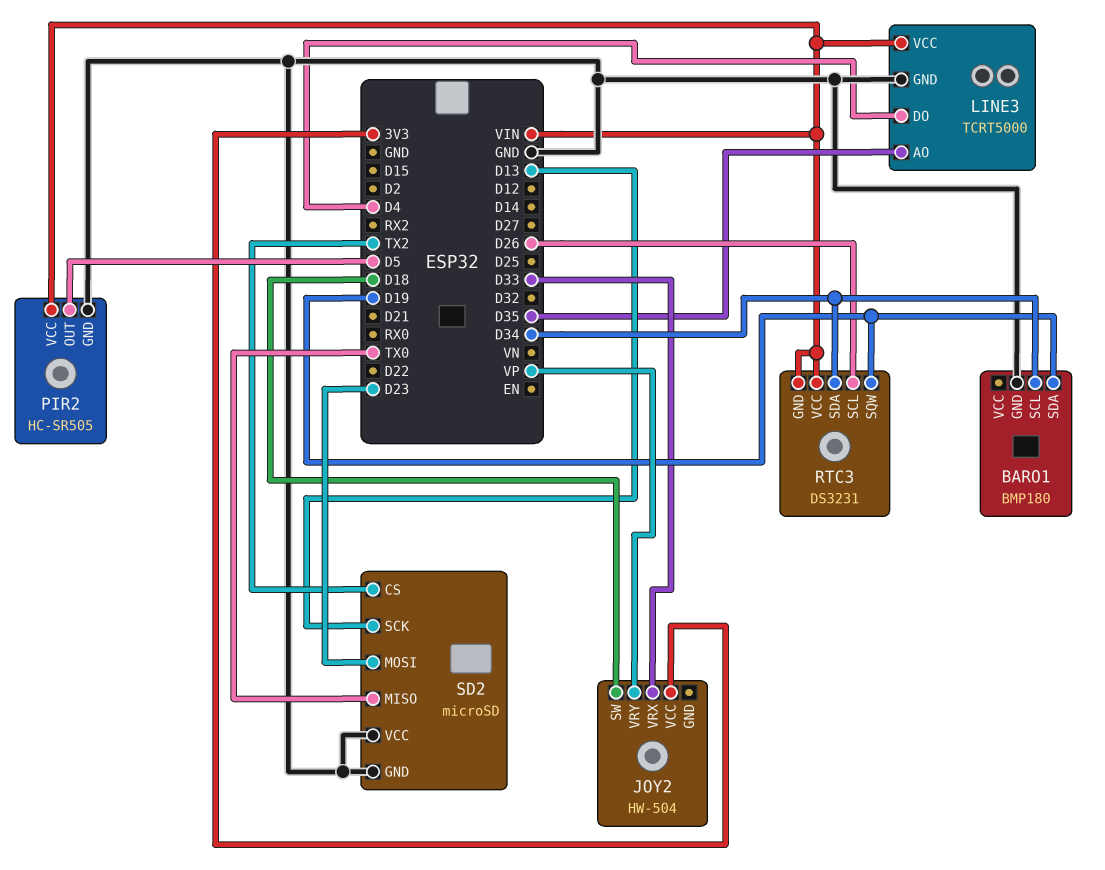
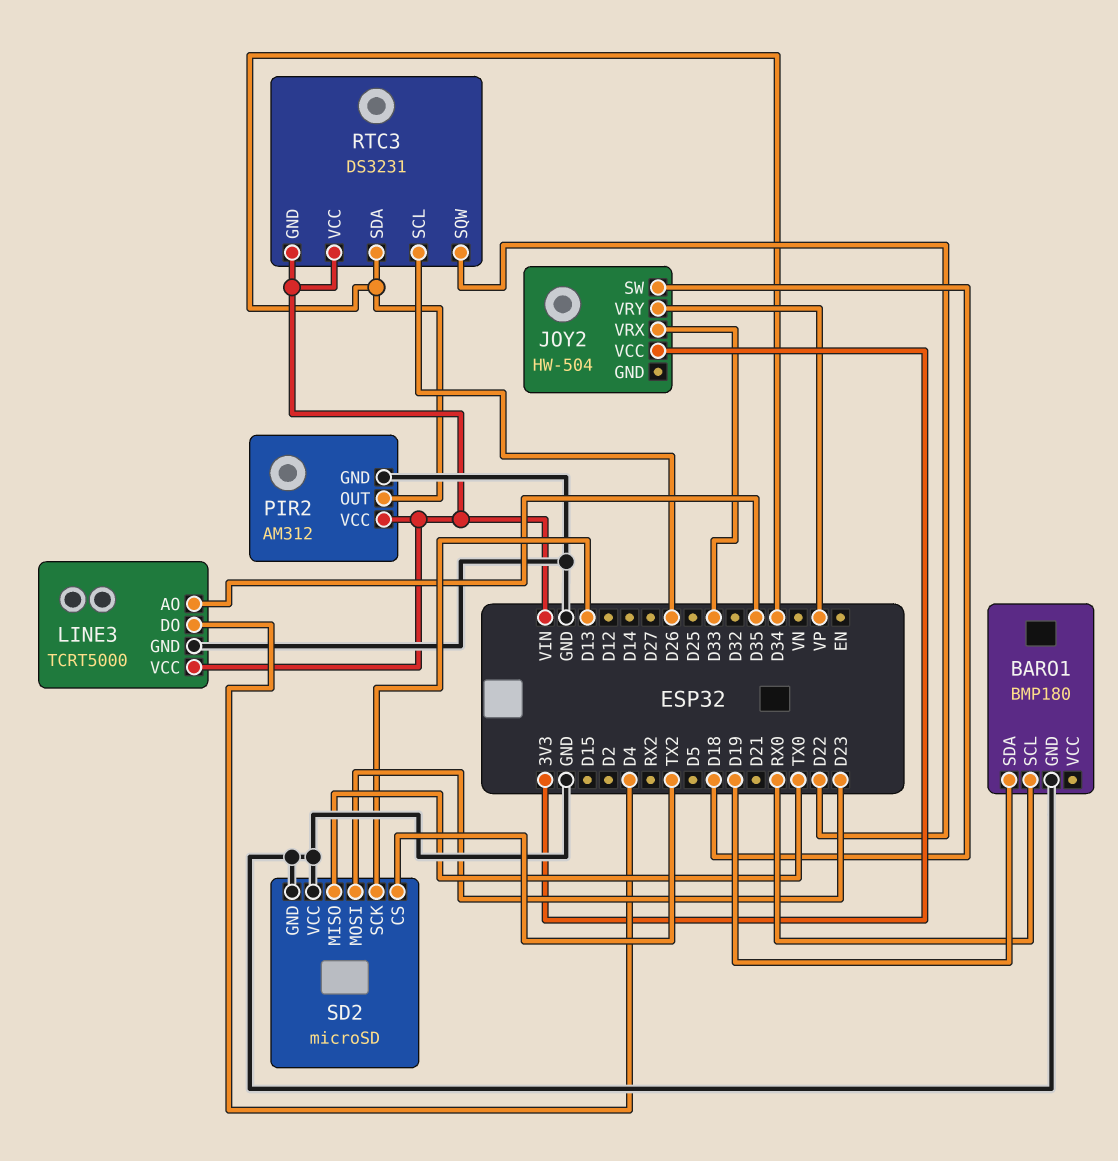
BARO1 pin SCL: D34 -> RX0
PIR2: HC-SR505 -> AM312
PIR2 pin OUT: D5 -> D34
RTC3 pin SQW: D19 -> D22

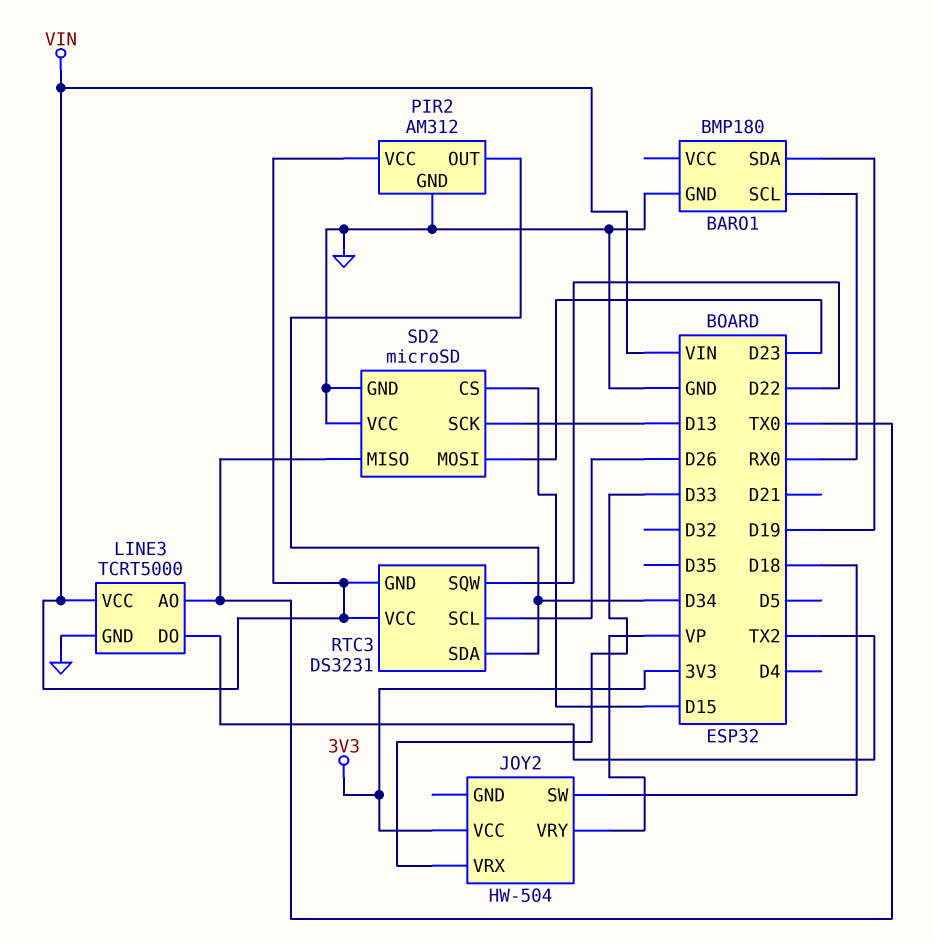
LINE3 pin AO: D35 -> TX0
LINE3 pin DO: D4 -> TX2
SD2 pin CS: TX2 -> D15

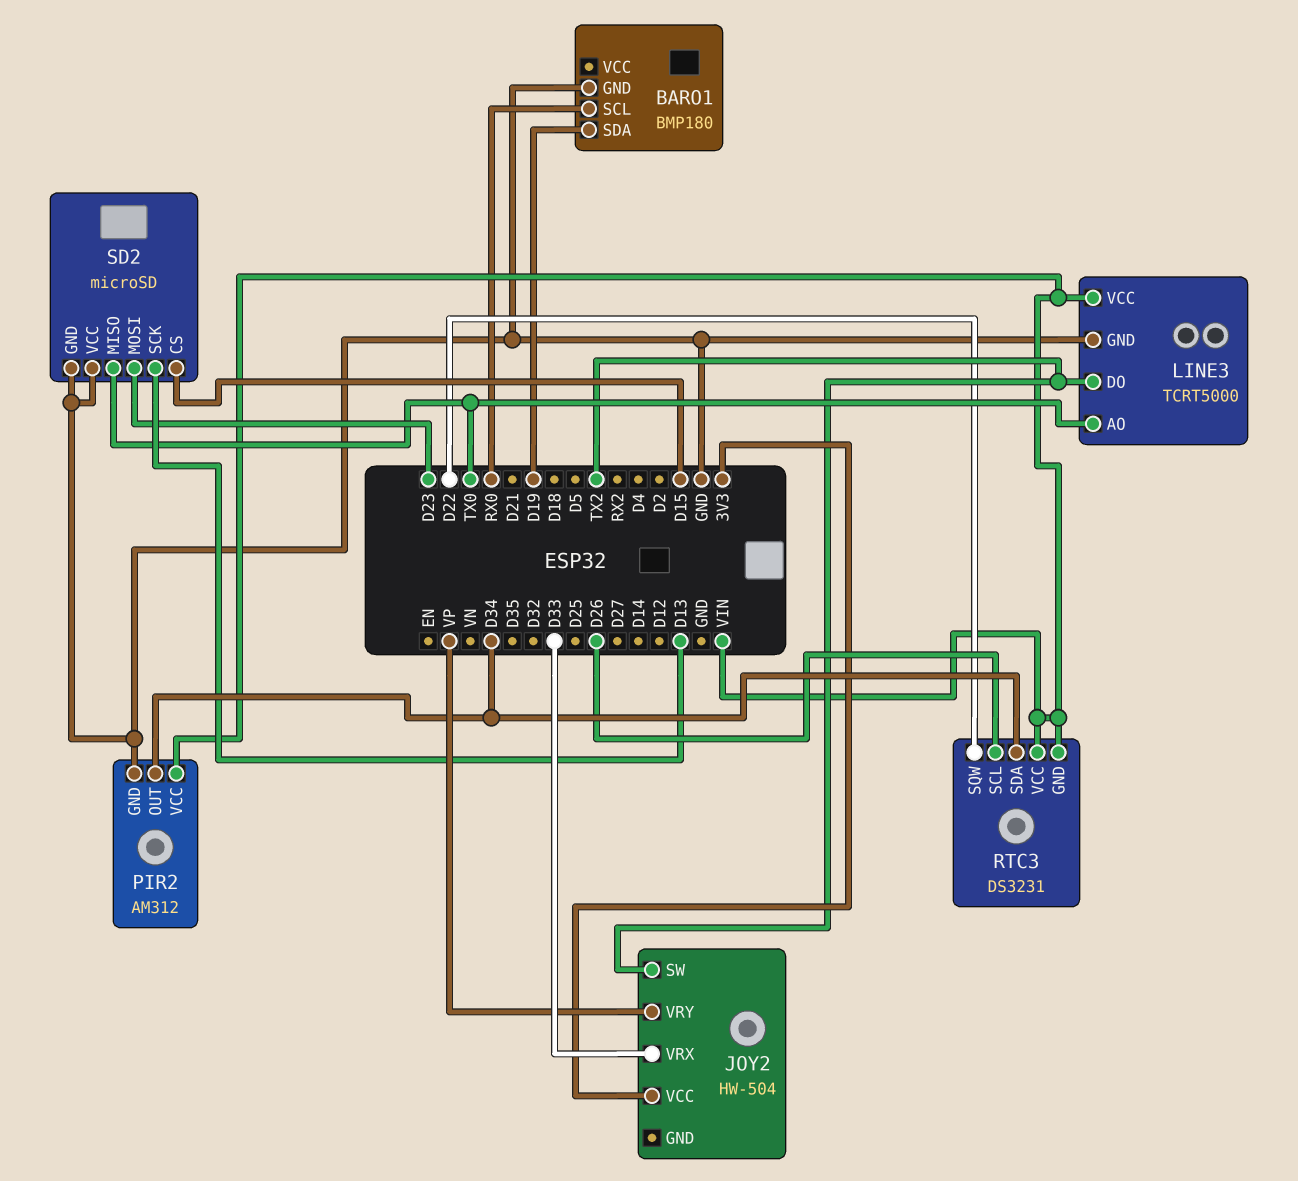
JOY2 pin SW: D18 -> TX2

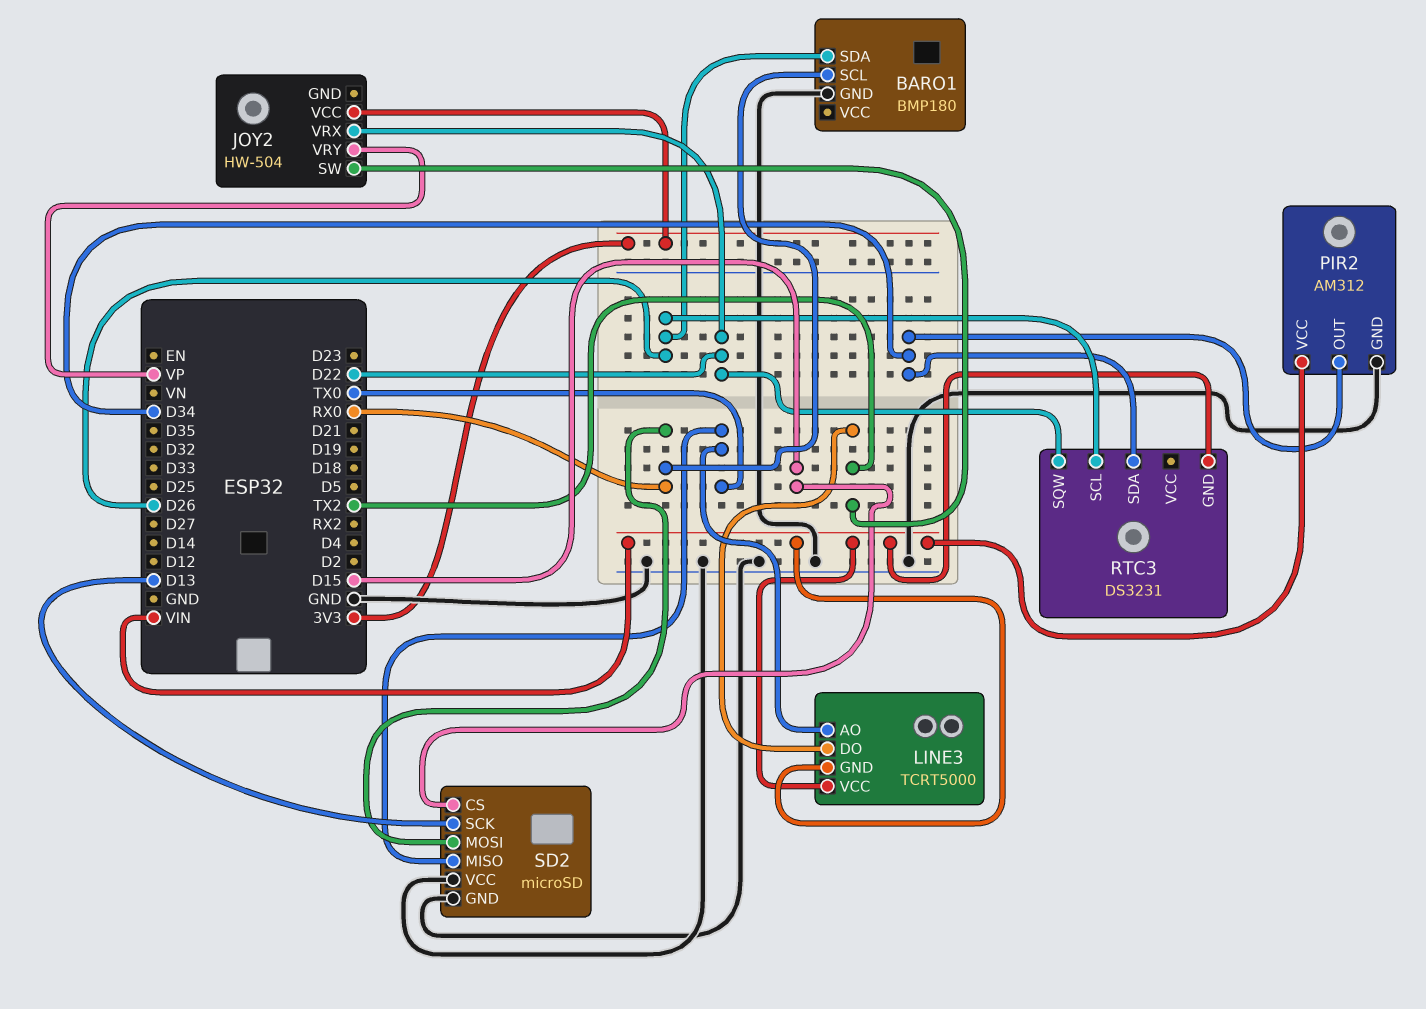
BARO1 pin SDA: D19 -> D26
JOY2 pin VRX: D33 -> D22
LINE3 pin GND: GND -> VIN
RTC3 pin VCC: VIN -> none
SD2 pin MOSI: D23 -> RX0

